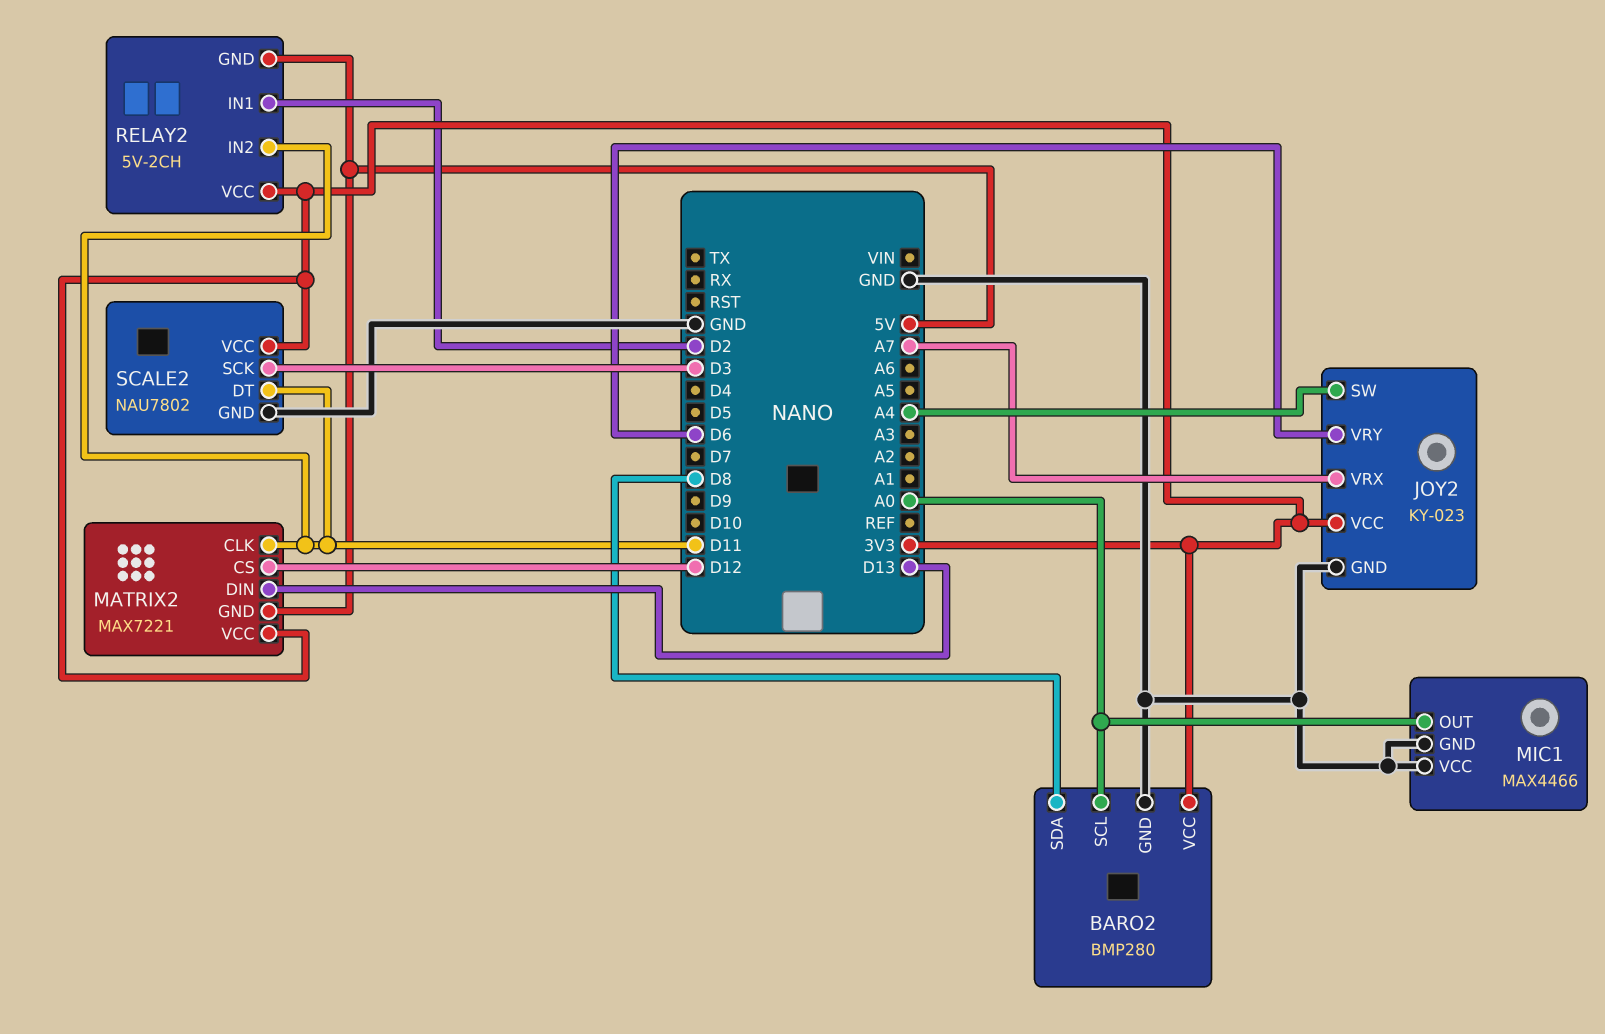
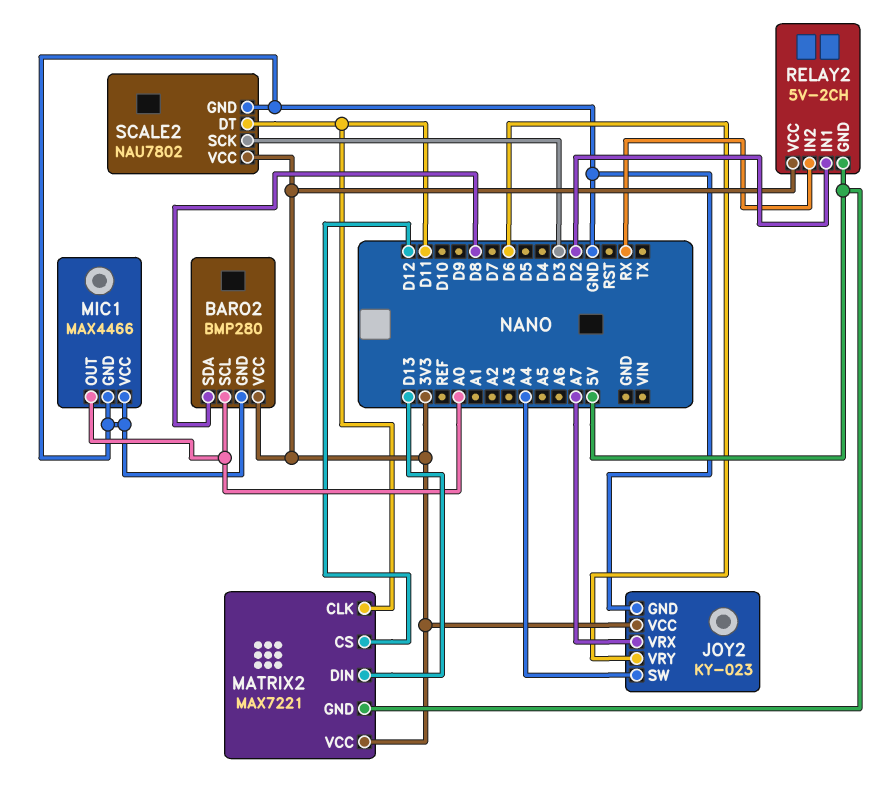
RELAY2 pin IN2: D11 -> RX

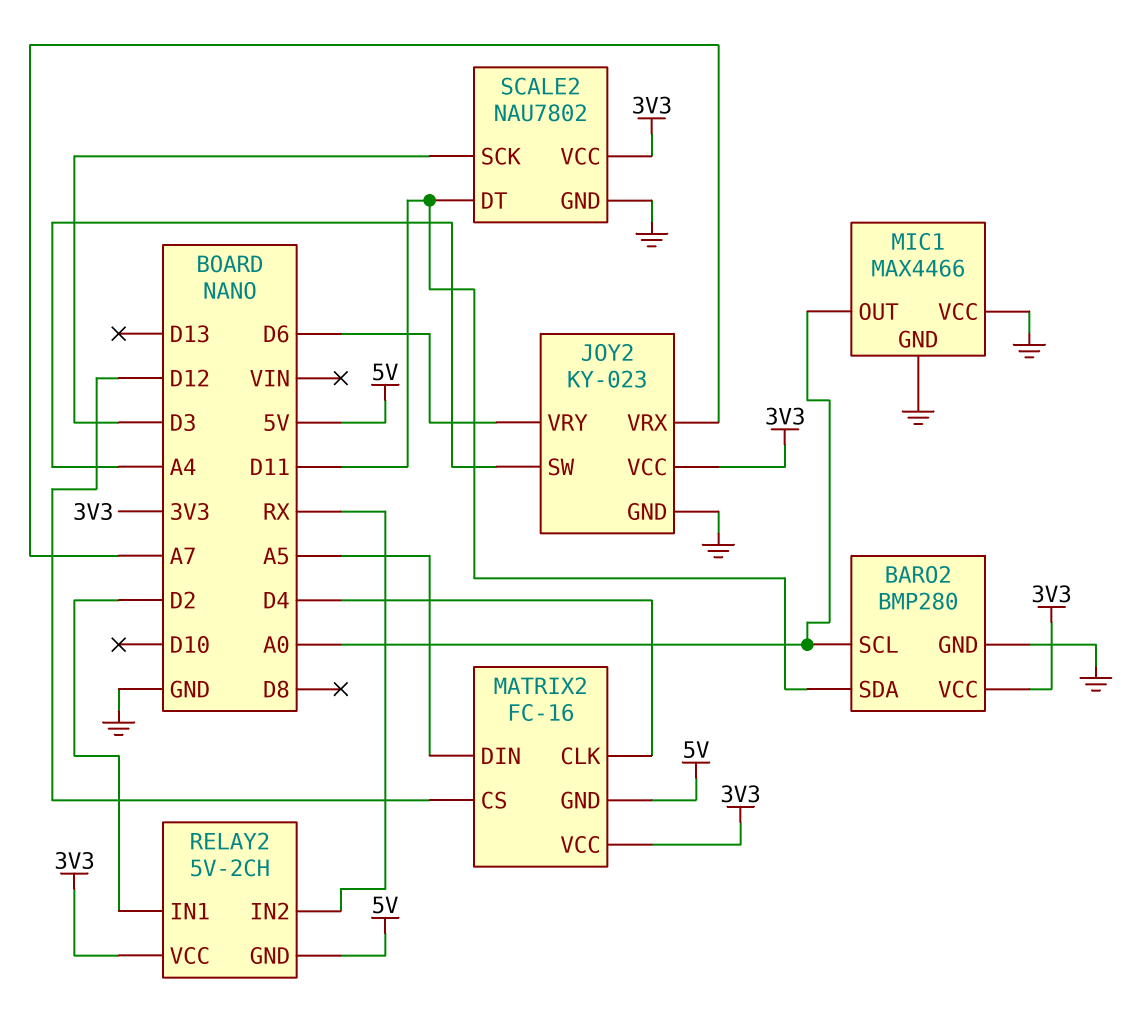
BARO2 pin SDA: D8 -> D11
MATRIX2: MAX7221 -> FC-16
MATRIX2 pin CLK: D11 -> D4
MATRIX2 pin DIN: D13 -> A5

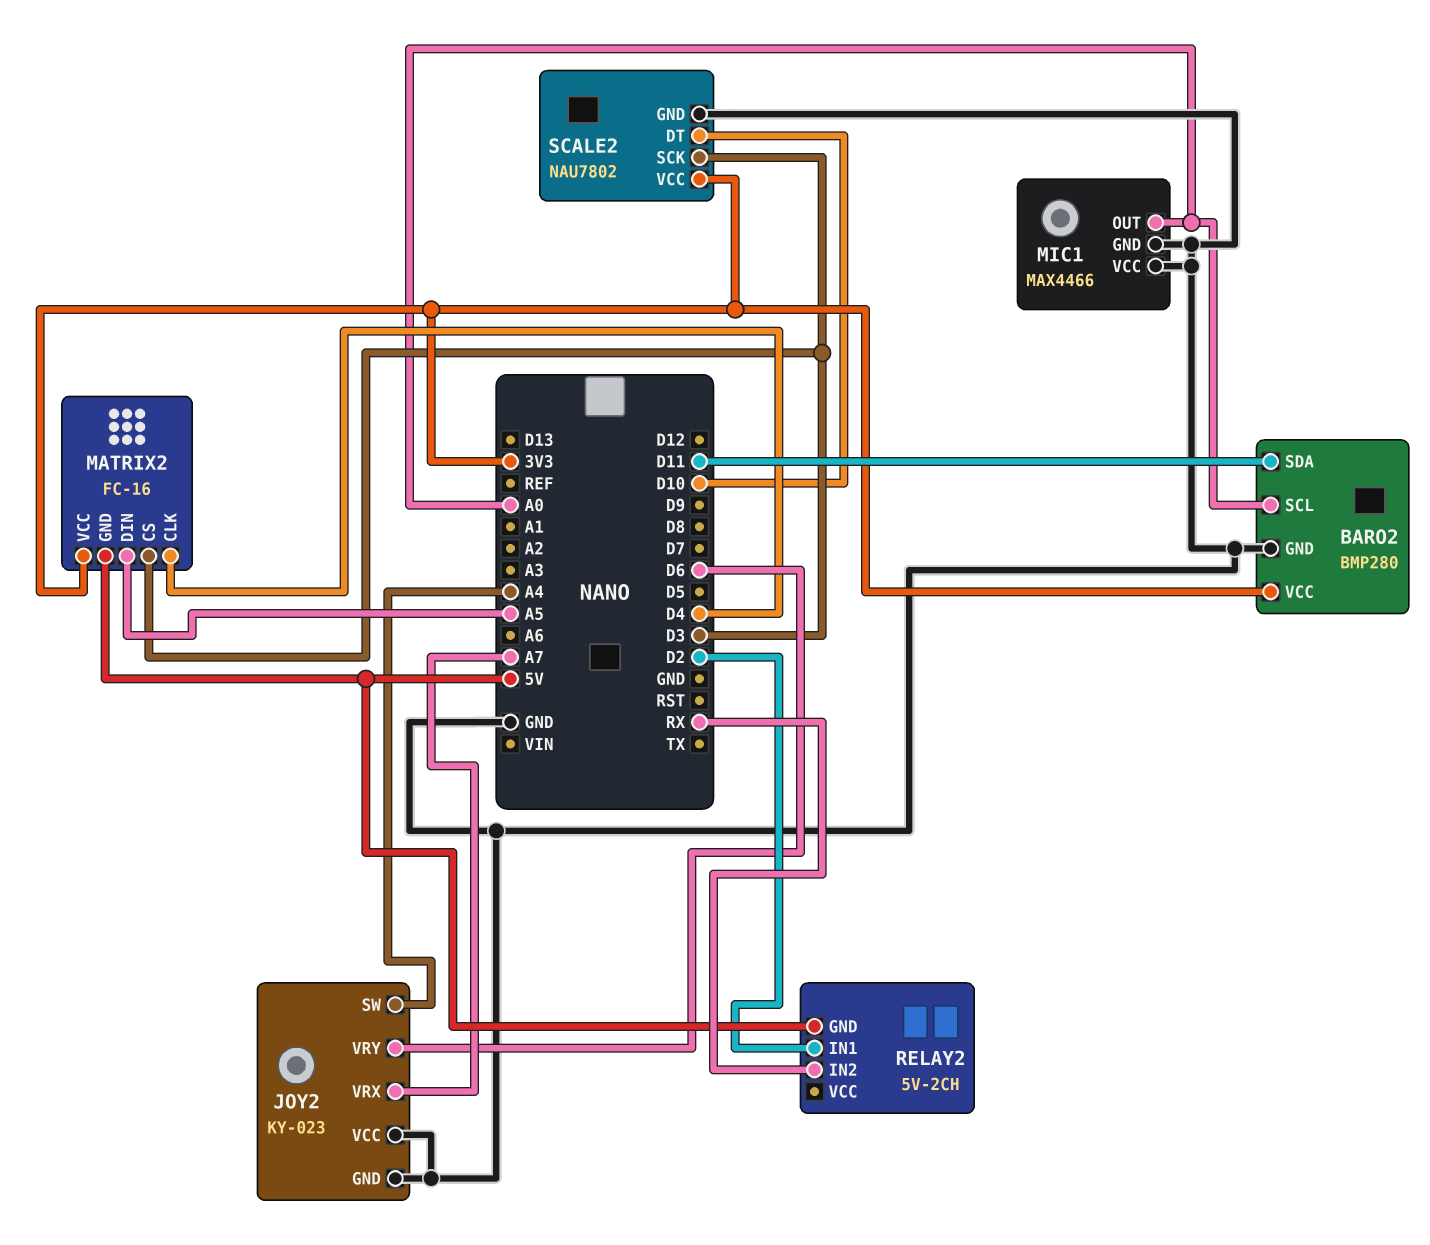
JOY2 pin VCC: 3V3 -> GND
MATRIX2 pin CS: D12 -> D3
RELAY2 pin VCC: 3V3 -> none
SCALE2 pin DT: D11 -> D10

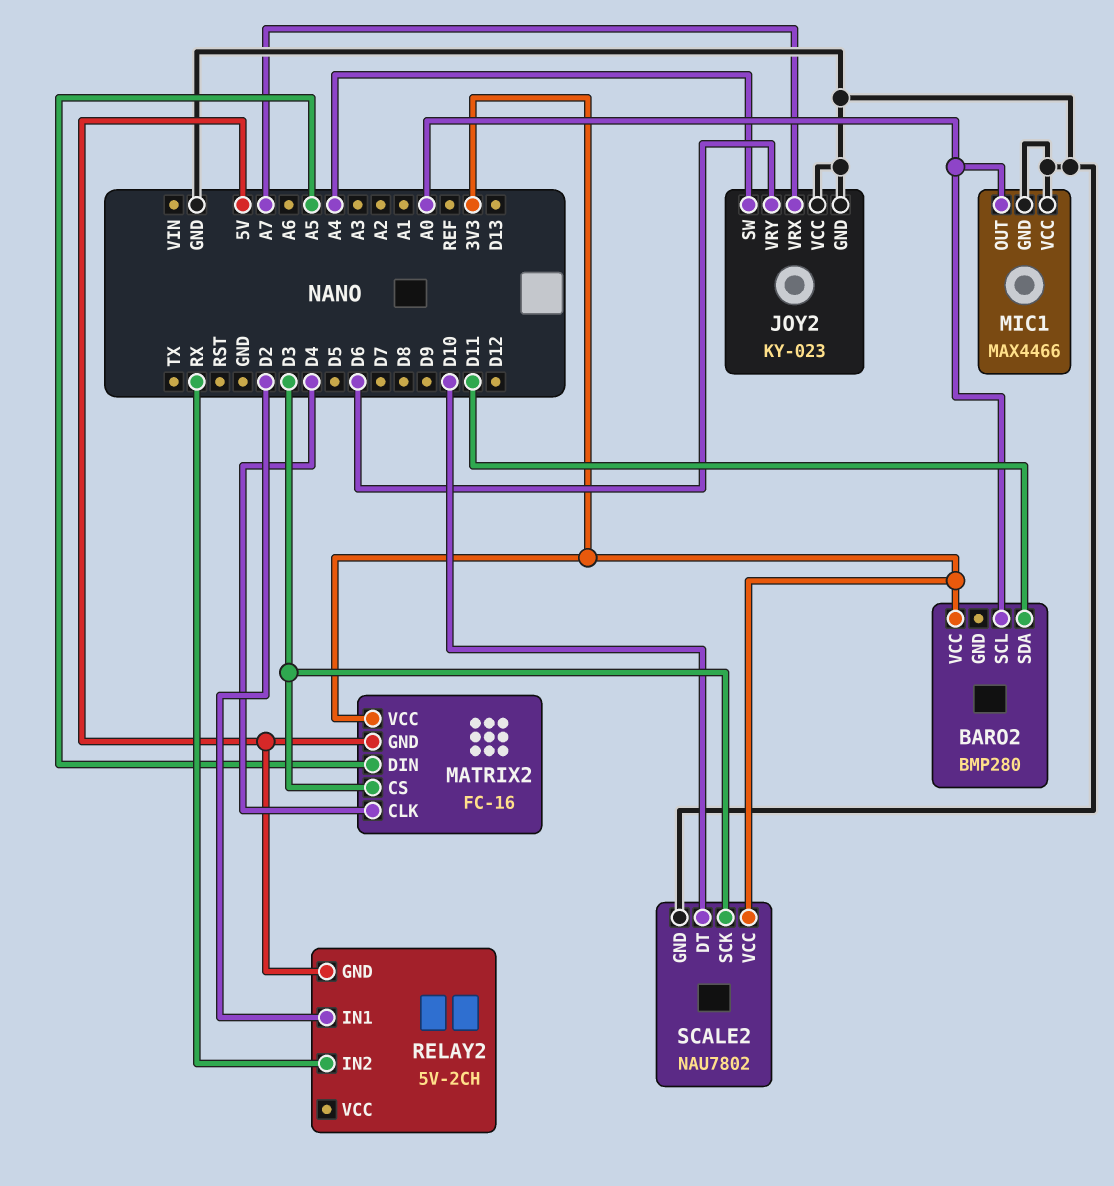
BARO2 pin GND: GND -> none

